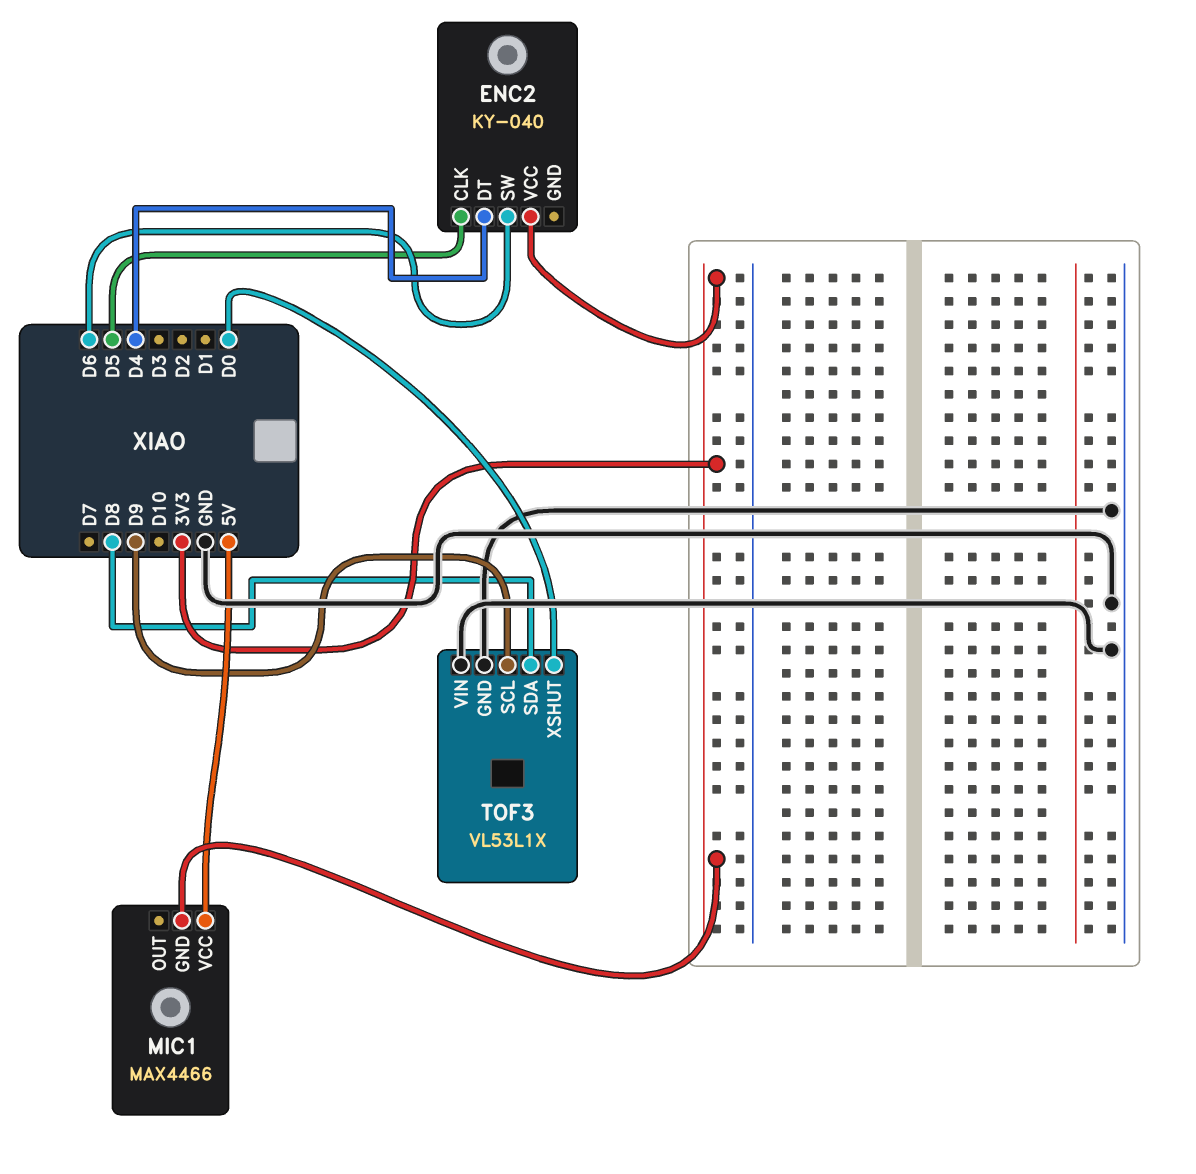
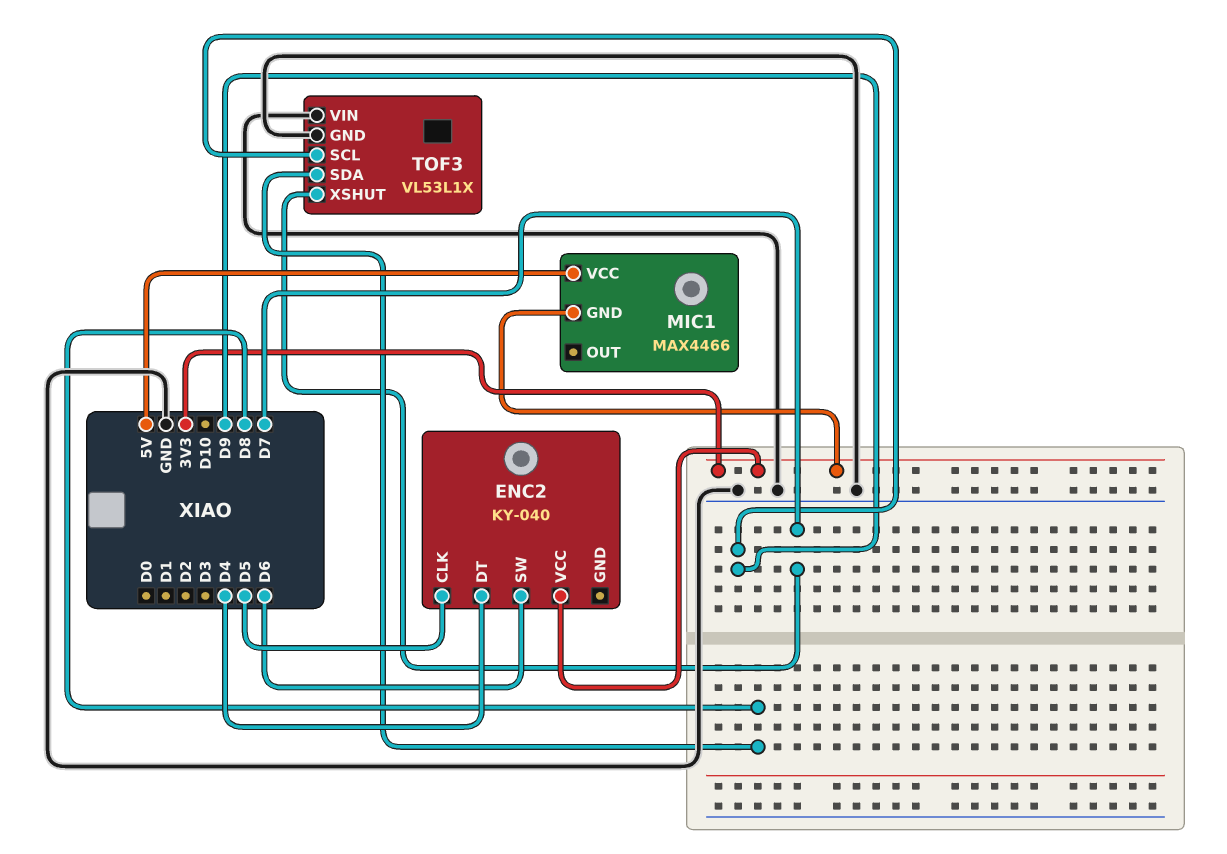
TOF3 pin XSHUT: D0 -> D7

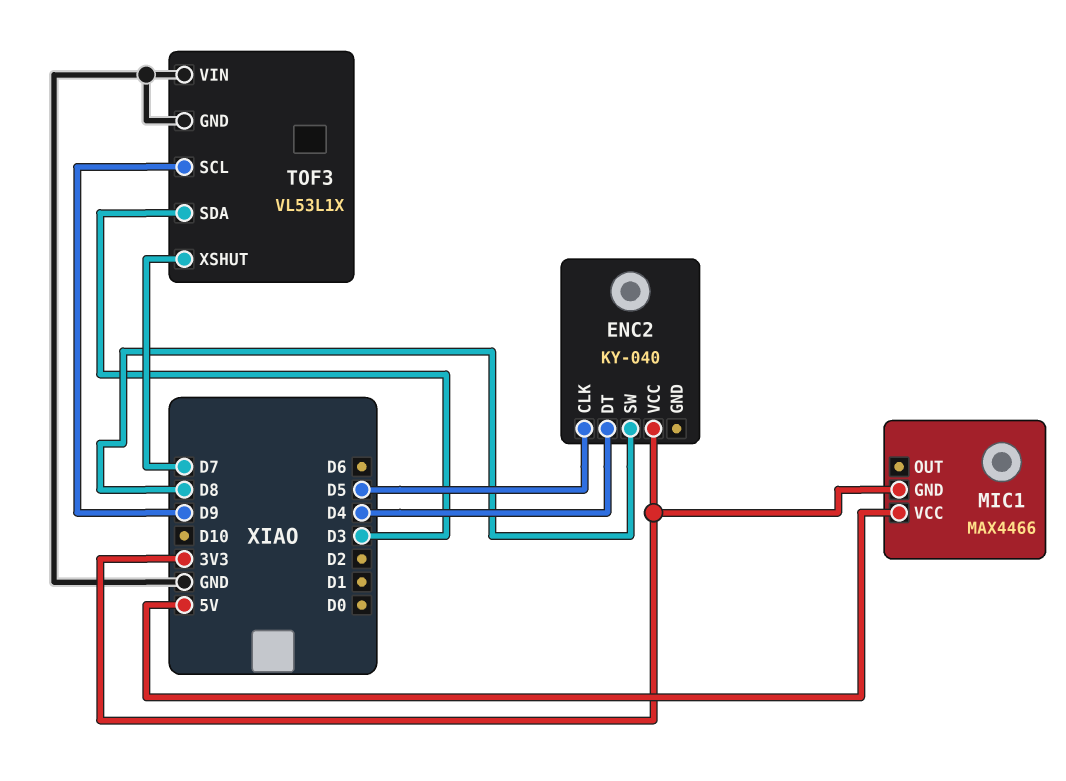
ENC2 pin SW: D6 -> D8
TOF3 pin SDA: D8 -> D3

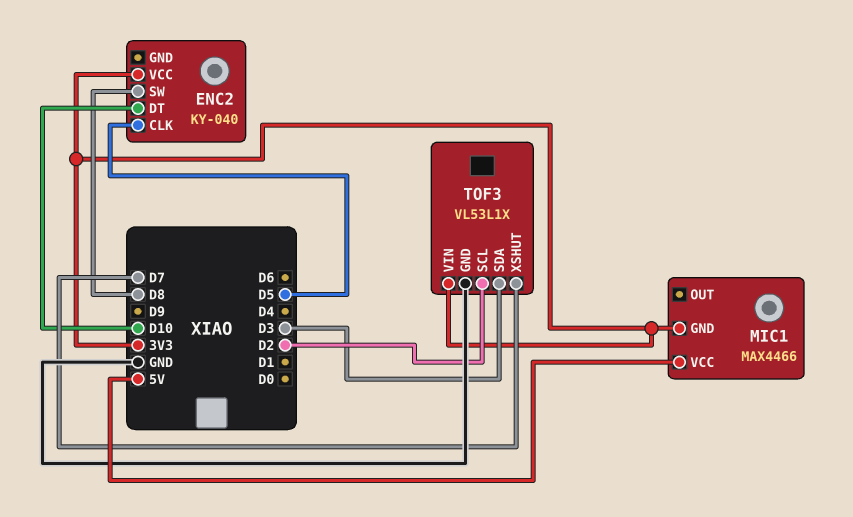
ENC2 pin DT: D4 -> D10
TOF3 pin SCL: D9 -> D2
TOF3 pin VIN: GND -> 3V3

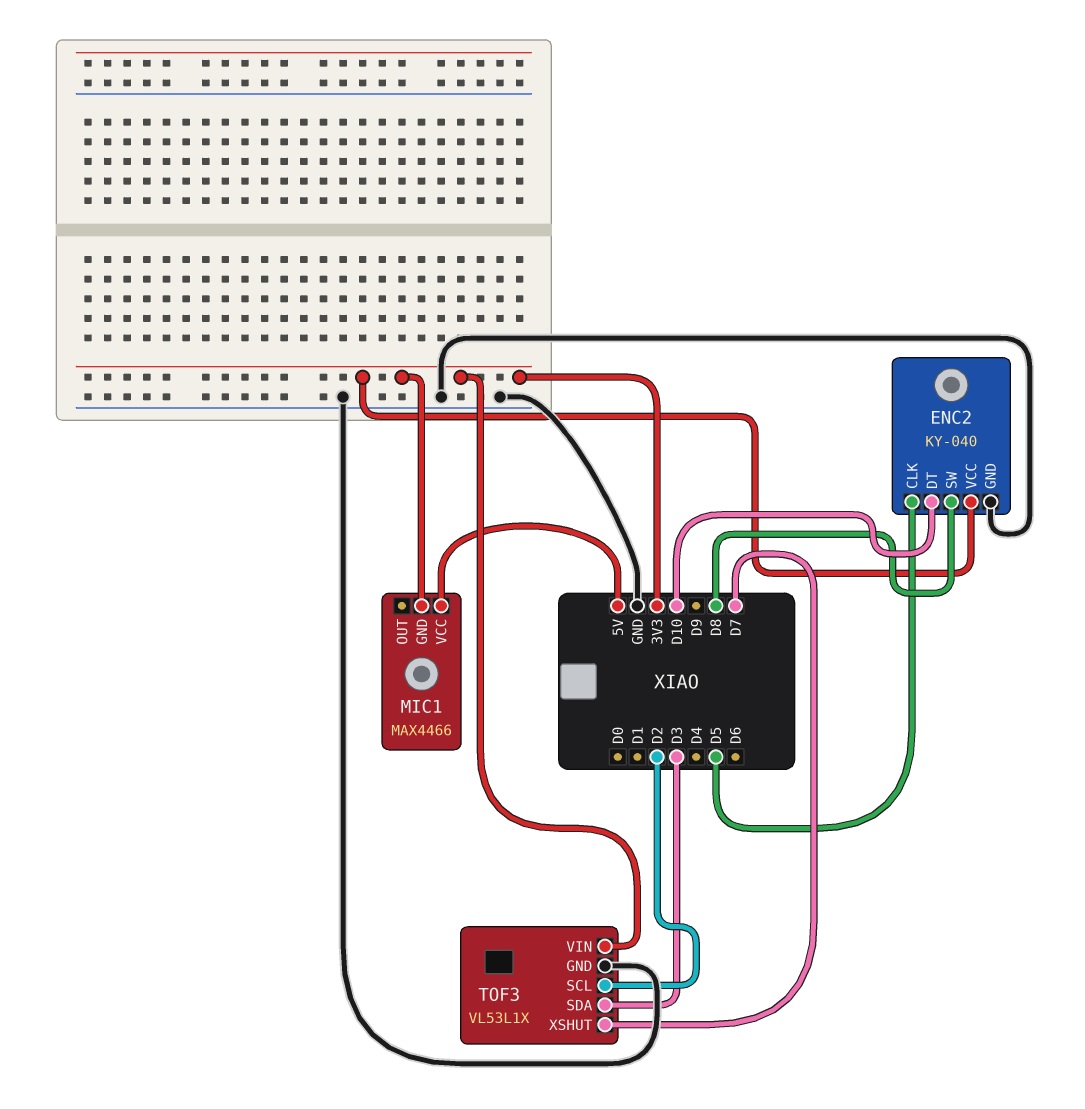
ENC2 pin GND: none -> GND

